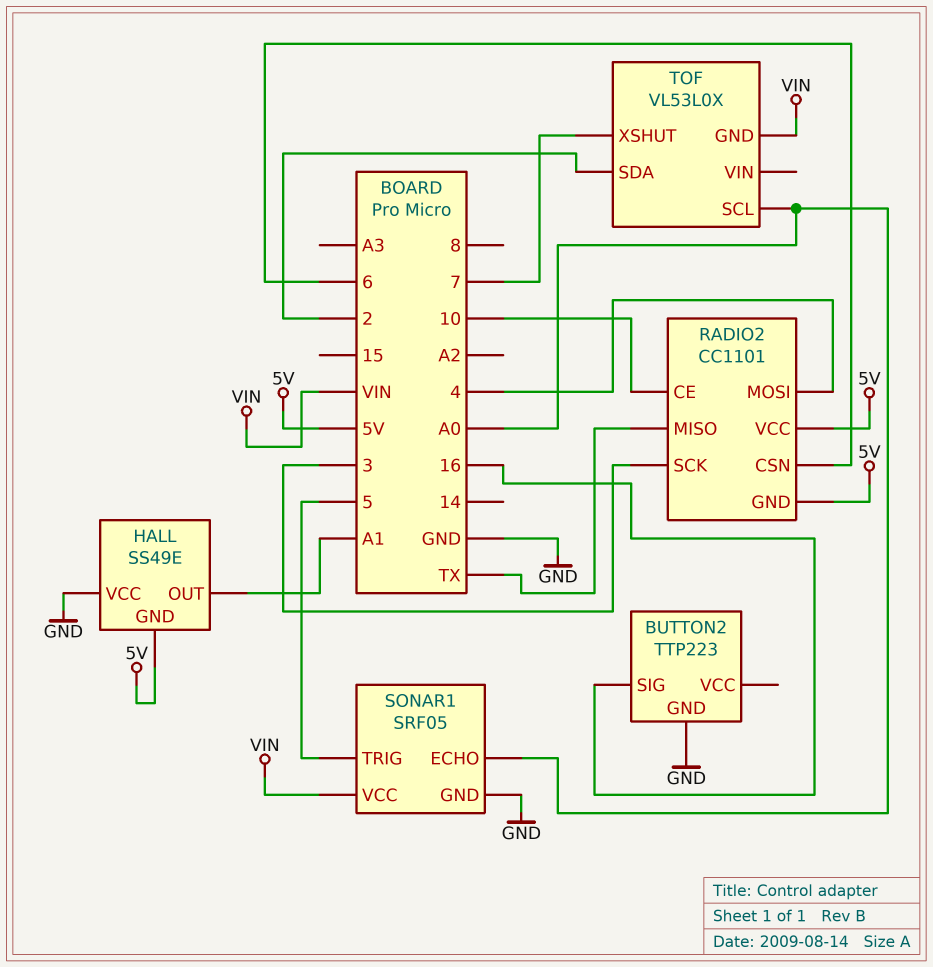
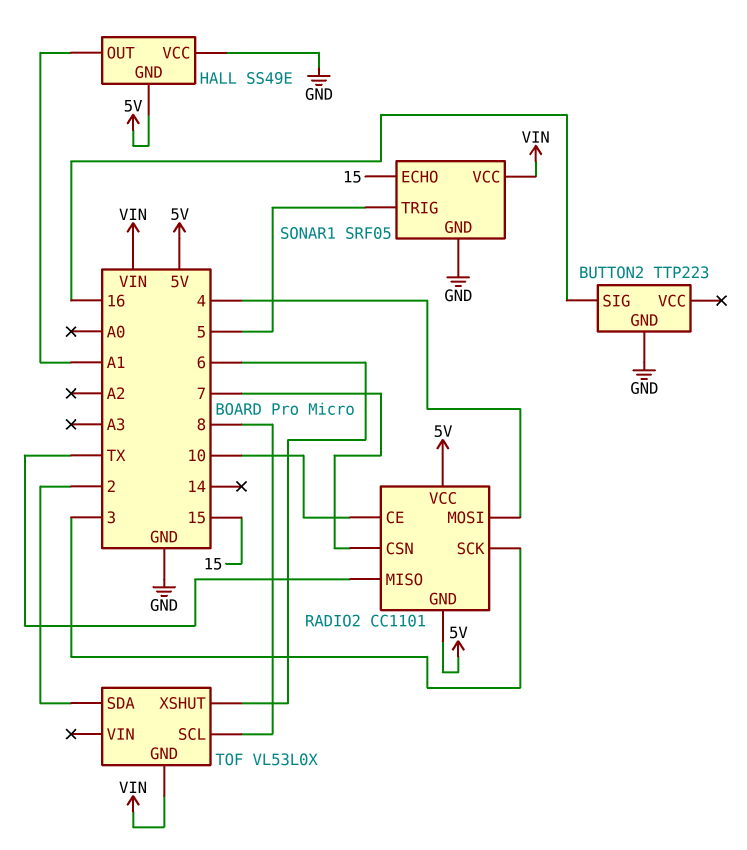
RADIO2 pin CSN: 6 -> 7
SONAR1 pin ECHO: A0 -> 15
TOF pin SCL: A0 -> 8
TOF pin XSHUT: 7 -> 6

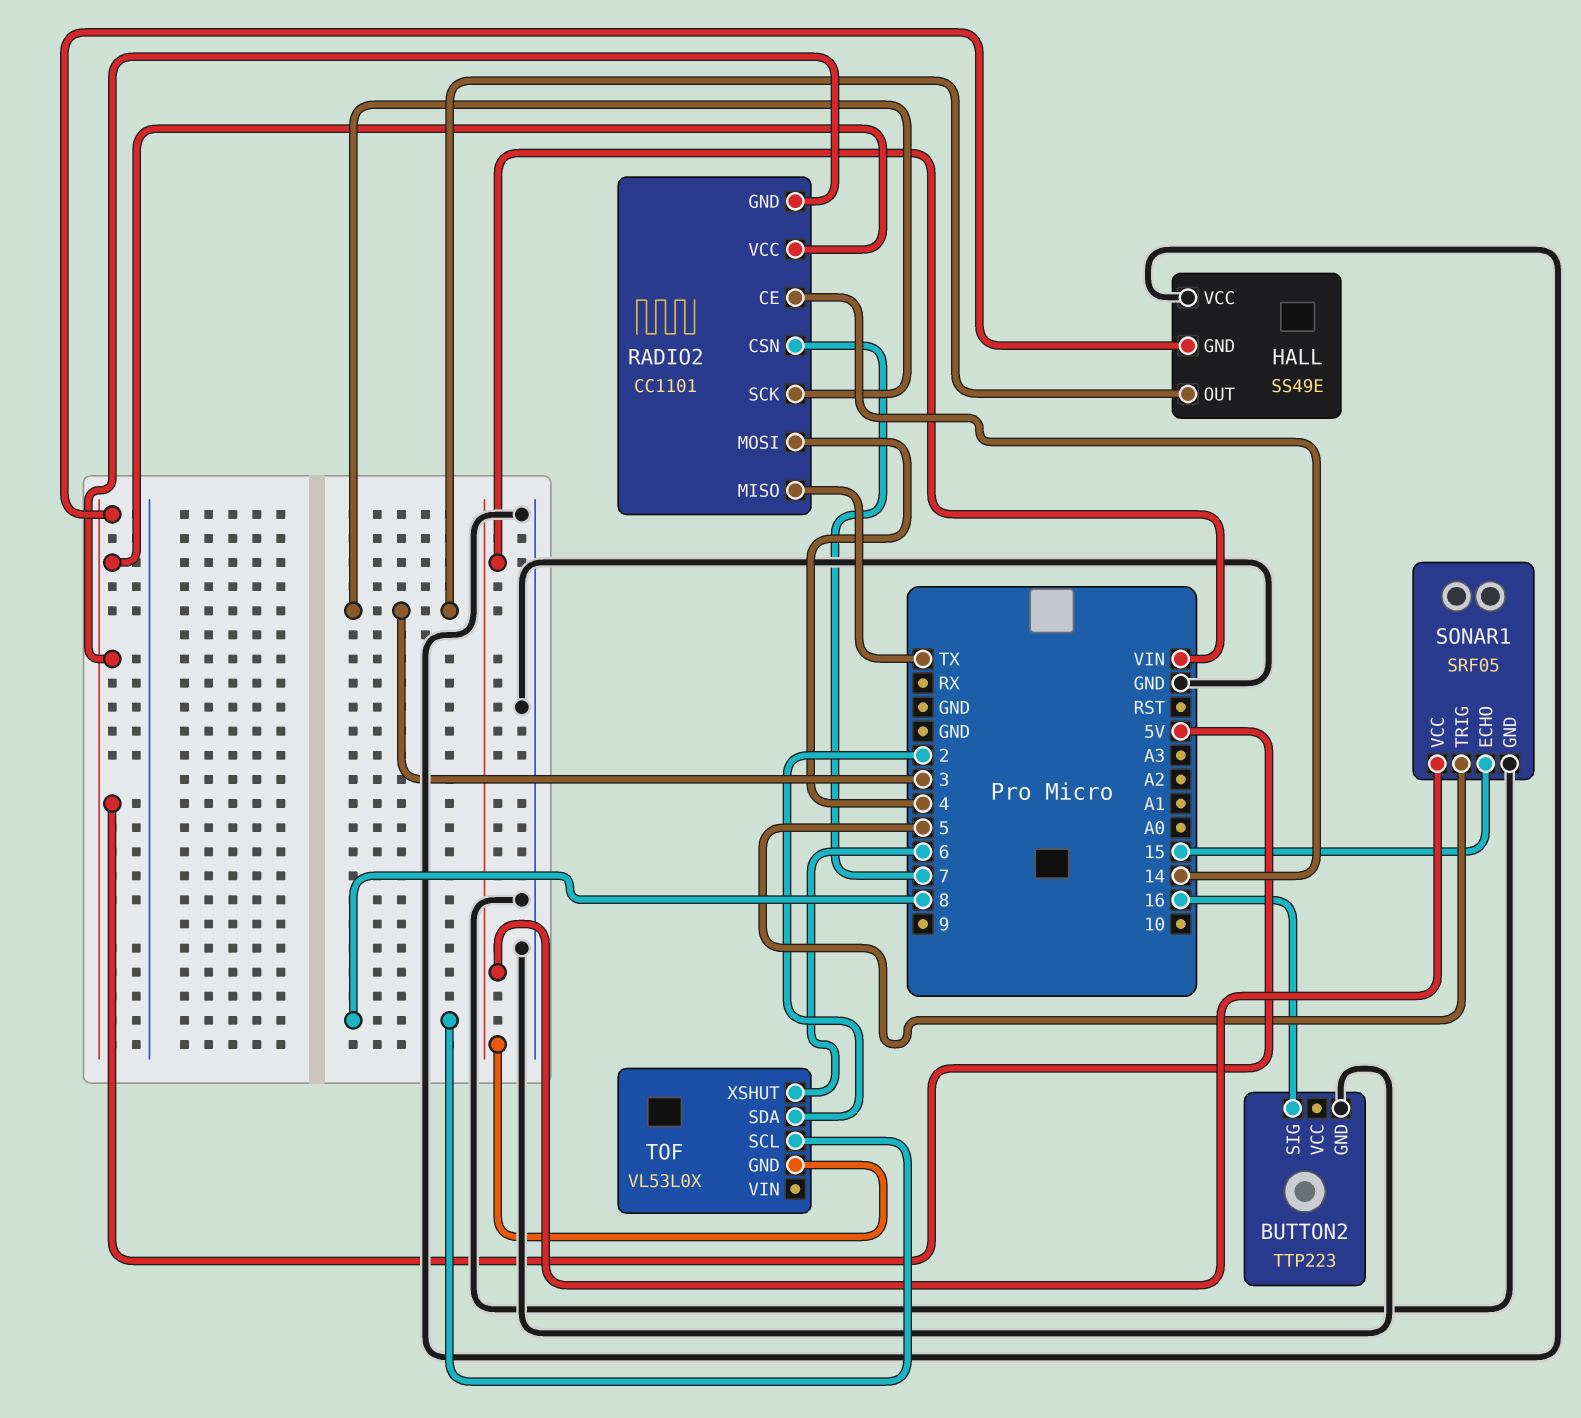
HALL pin OUT: A1 -> 3
RADIO2 pin CE: 10 -> 14

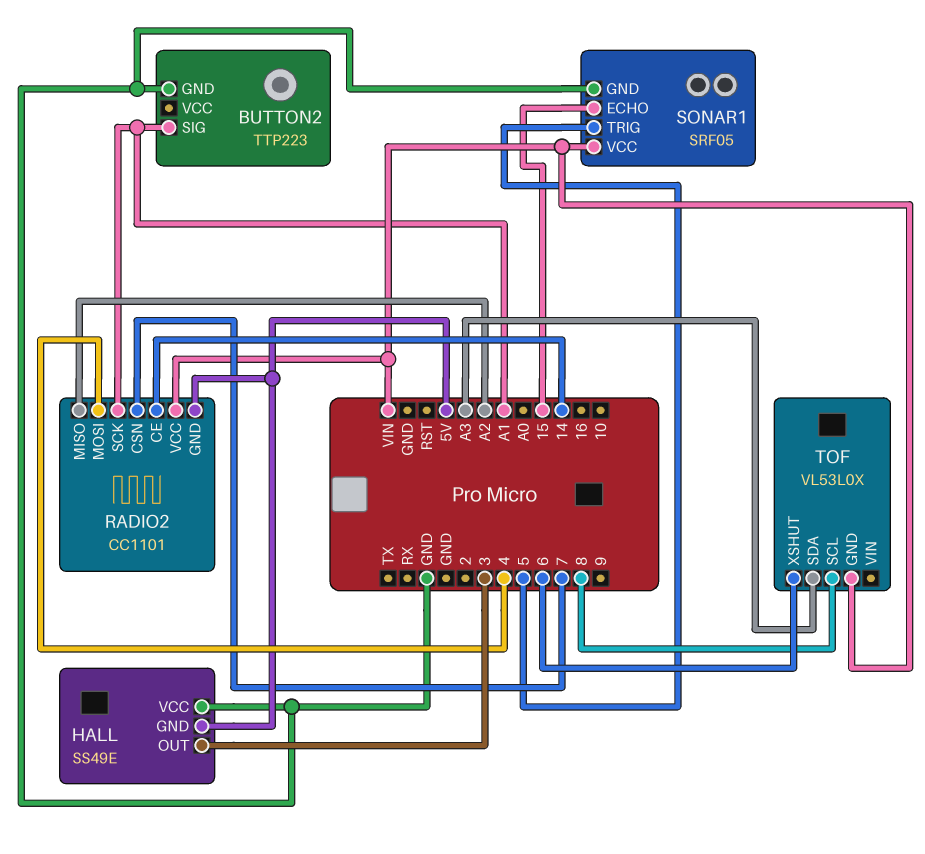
BUTTON2 pin SIG: 16 -> A1
RADIO2 pin MISO: TX -> A2
RADIO2 pin SCK: 3 -> A1
RADIO2 pin VCC: 5V -> VIN
TOF pin SDA: 2 -> A3

